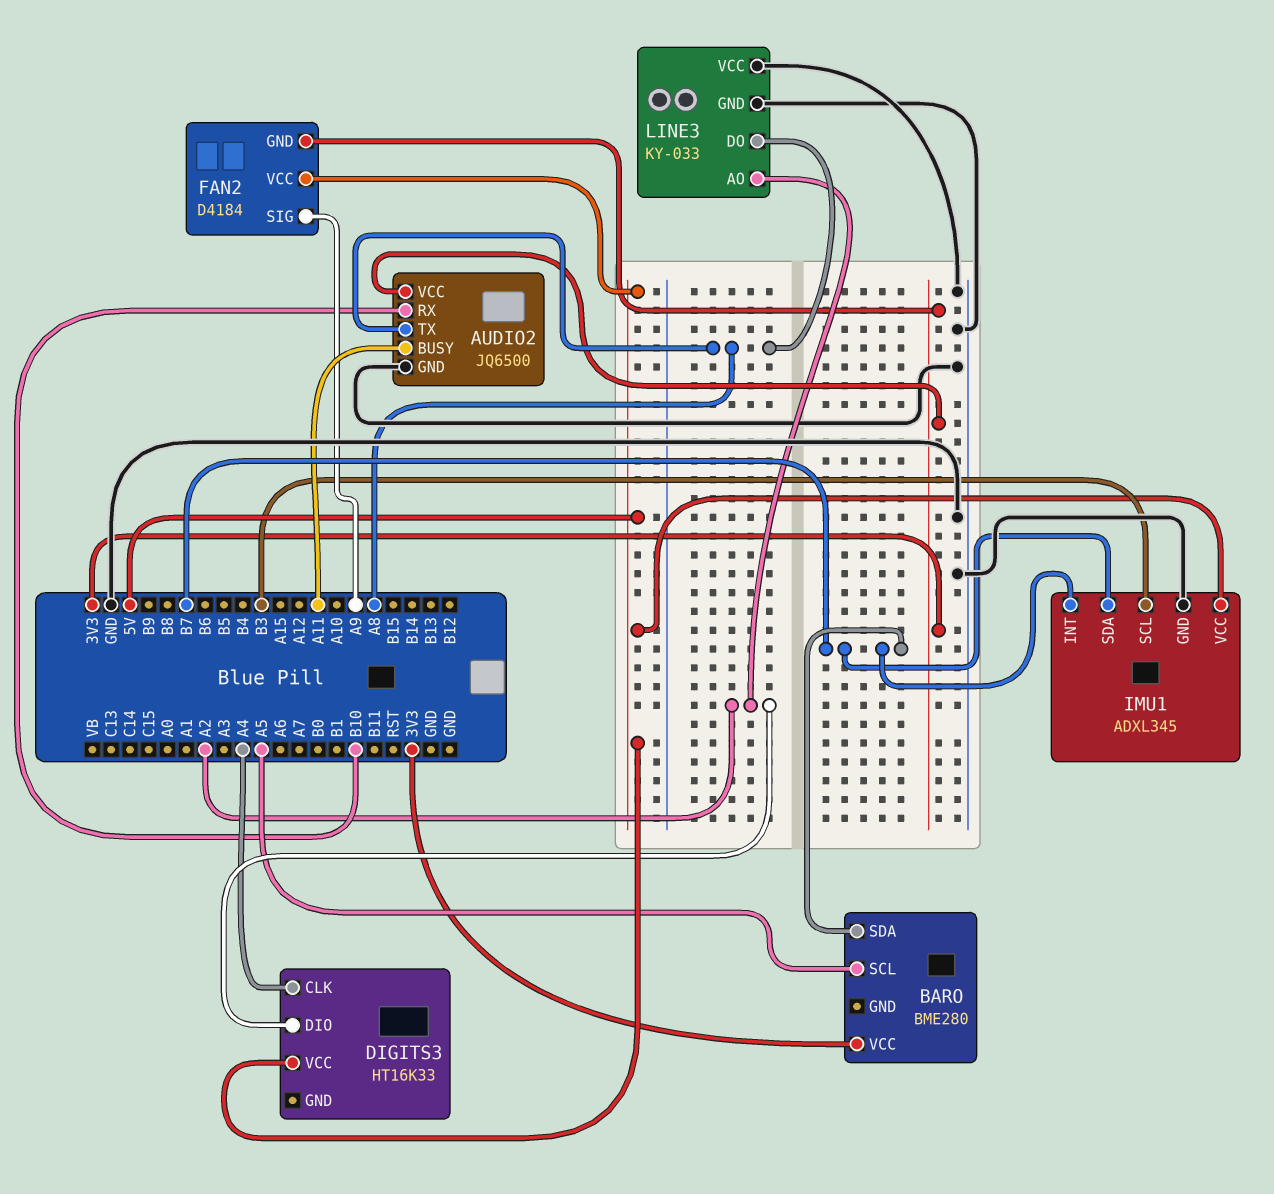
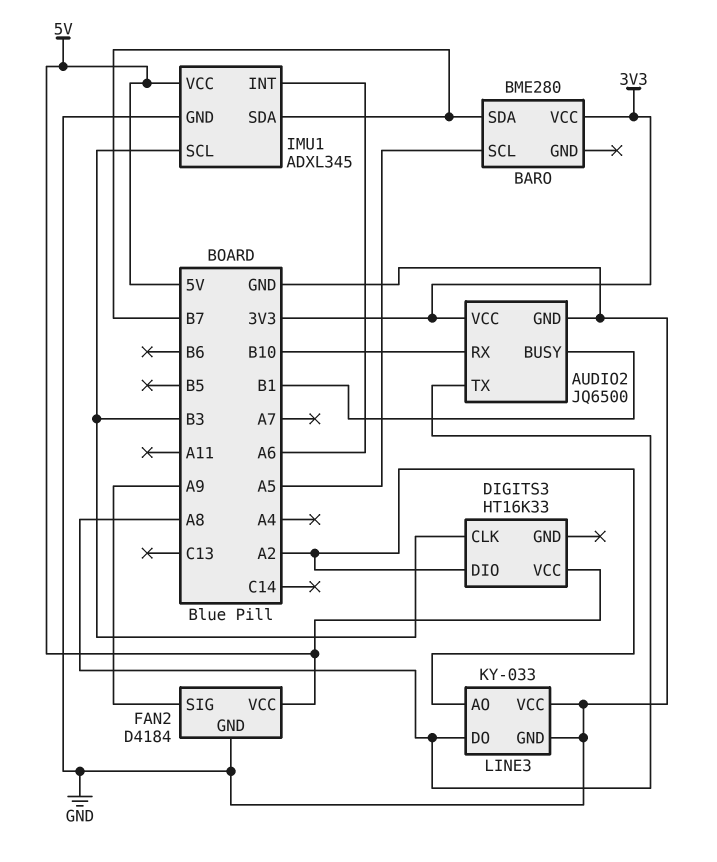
AUDIO2 pin BUSY: A11 -> B1
DIGITS3 pin CLK: A4 -> B3
FAN2 pin GND: 3V3 -> GND
IMU1 pin INT: B7 -> A6

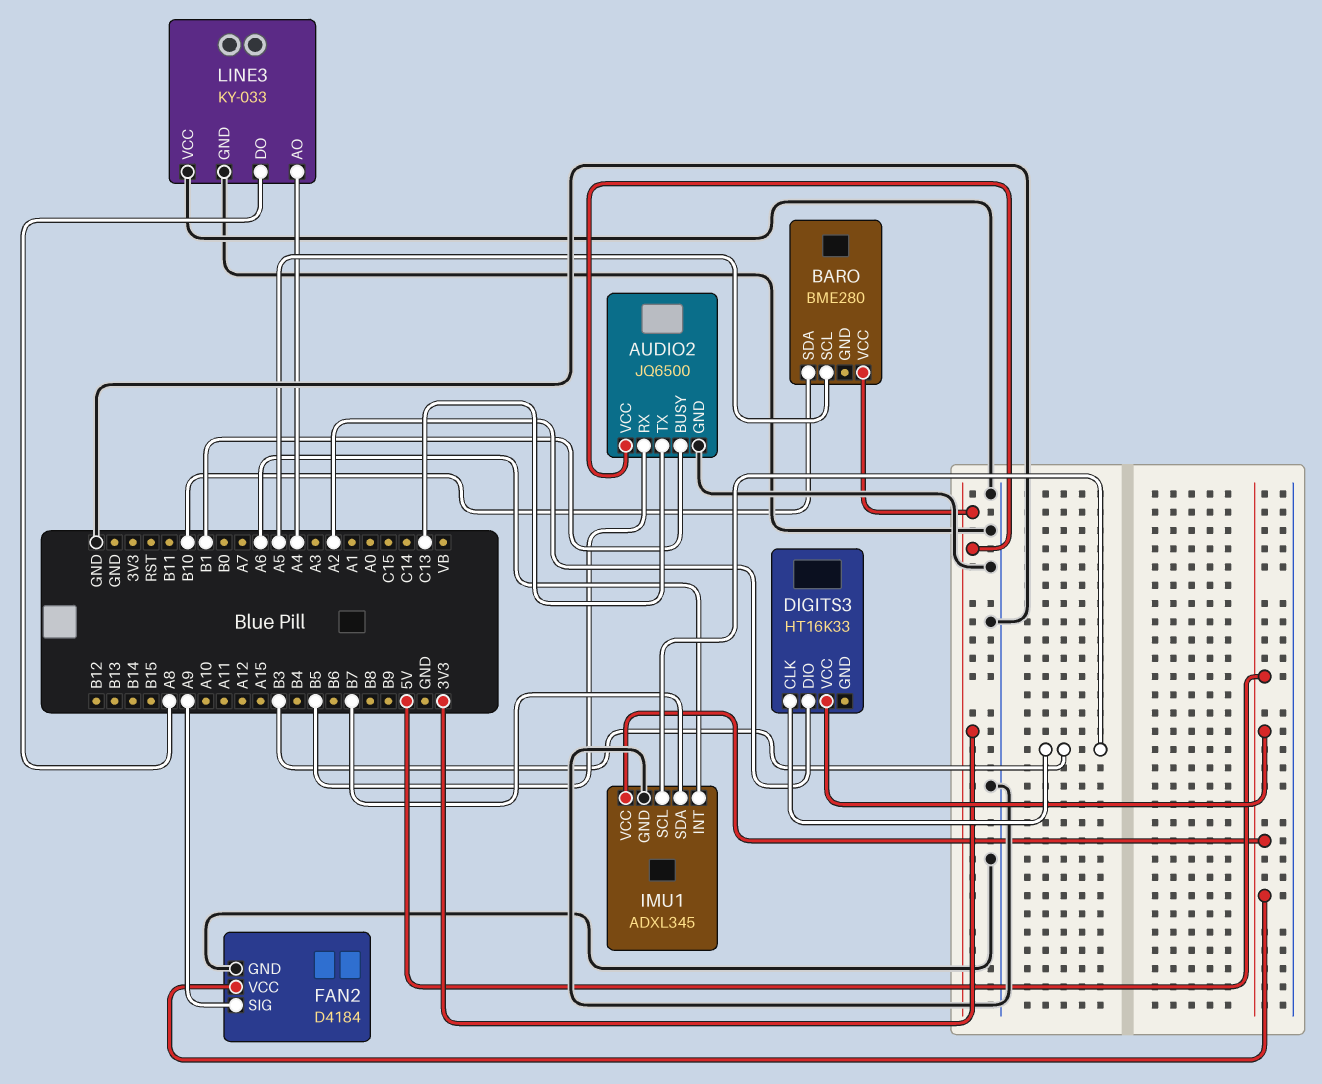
AUDIO2 pin RX: B10 -> B5
AUDIO2 pin TX: A8 -> C13
BARO pin SDA: B7 -> B10
LINE3 pin AO: A2 -> A4

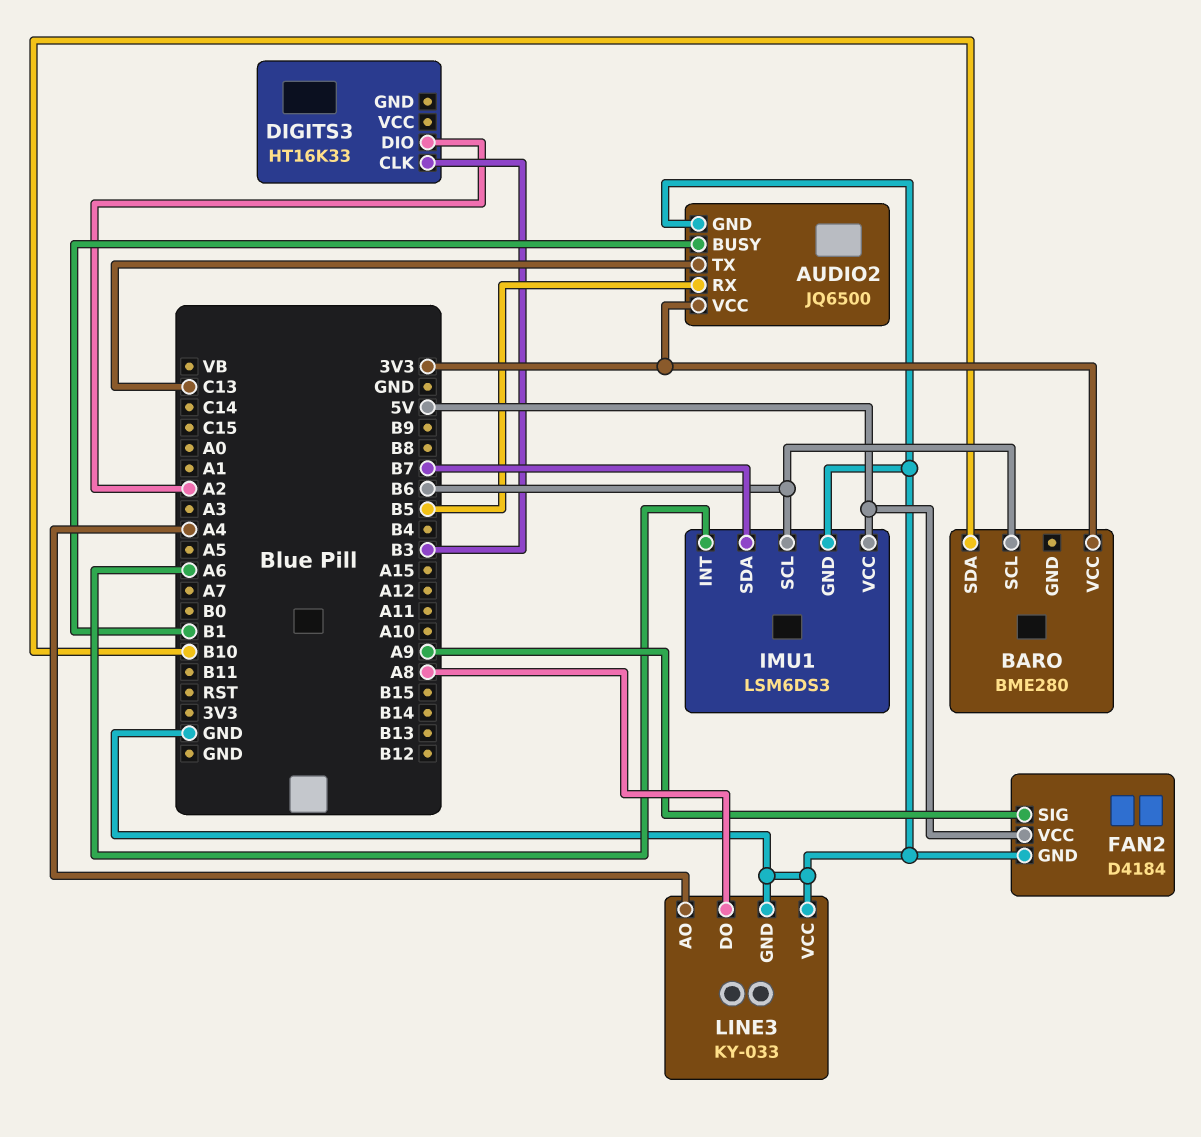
BARO pin SCL: A5 -> B6
DIGITS3 pin VCC: 5V -> none
IMU1: ADXL345 -> LSM6DS3
IMU1 pin SCL: B3 -> B6

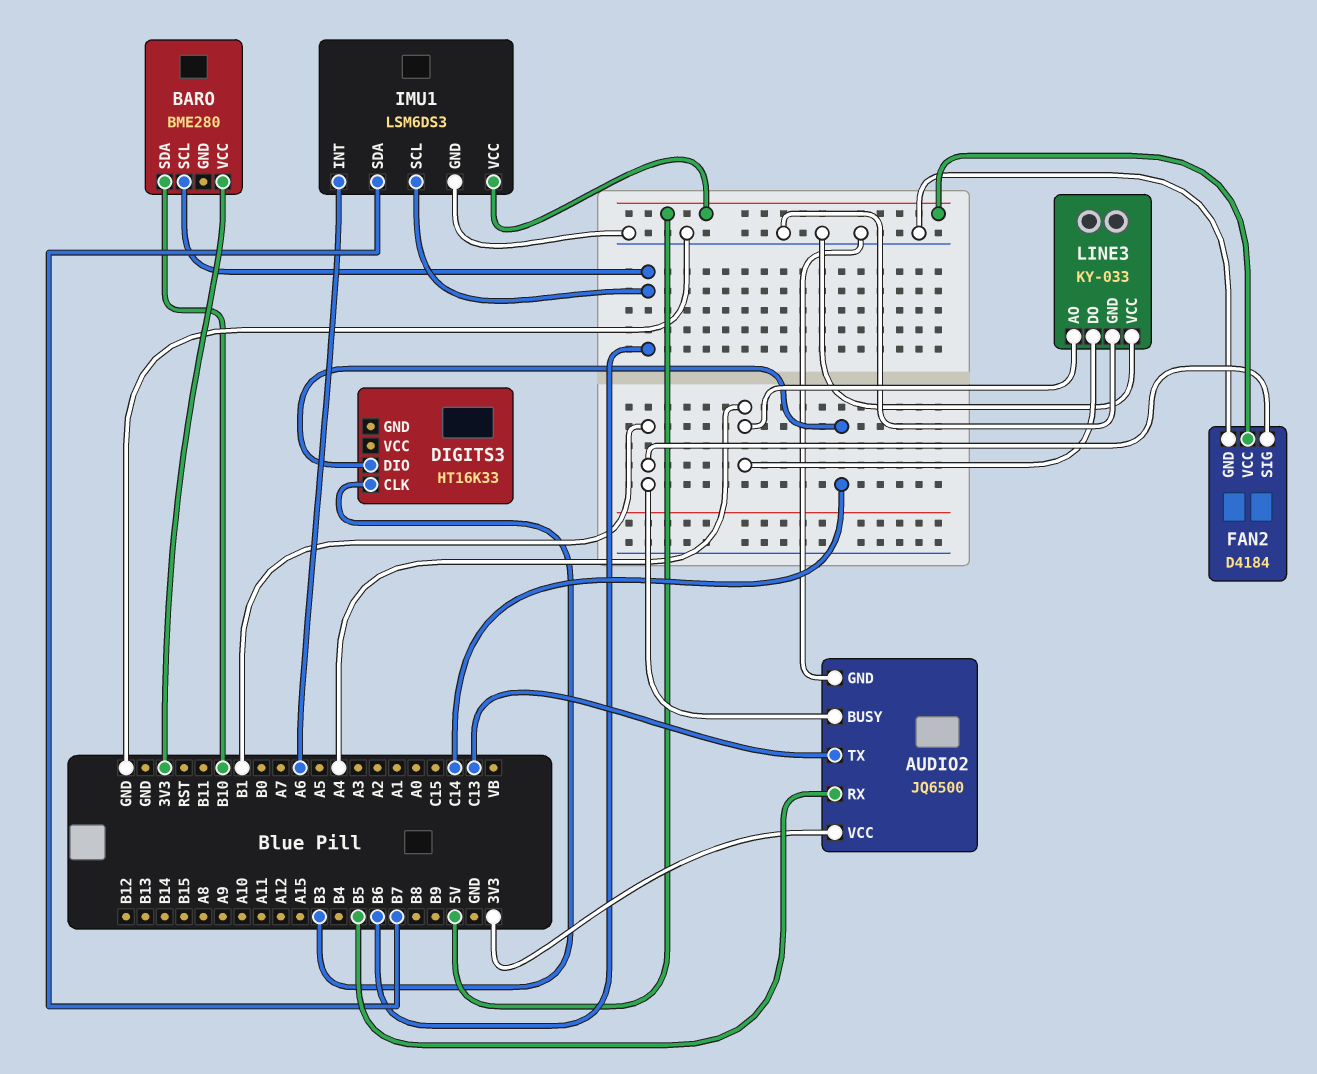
DIGITS3 pin DIO: A2 -> C14
FAN2 pin SIG: A9 -> B1
LINE3 pin DO: A8 -> A4

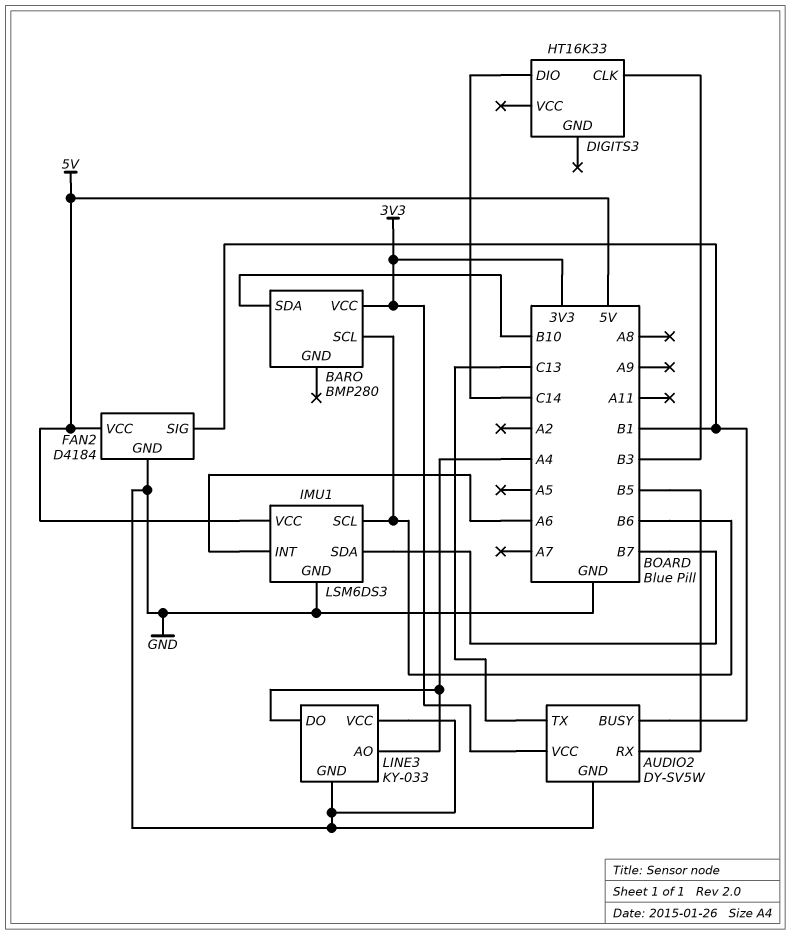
AUDIO2: JQ6500 -> DY-SV5W
BARO: BME280 -> BMP280

